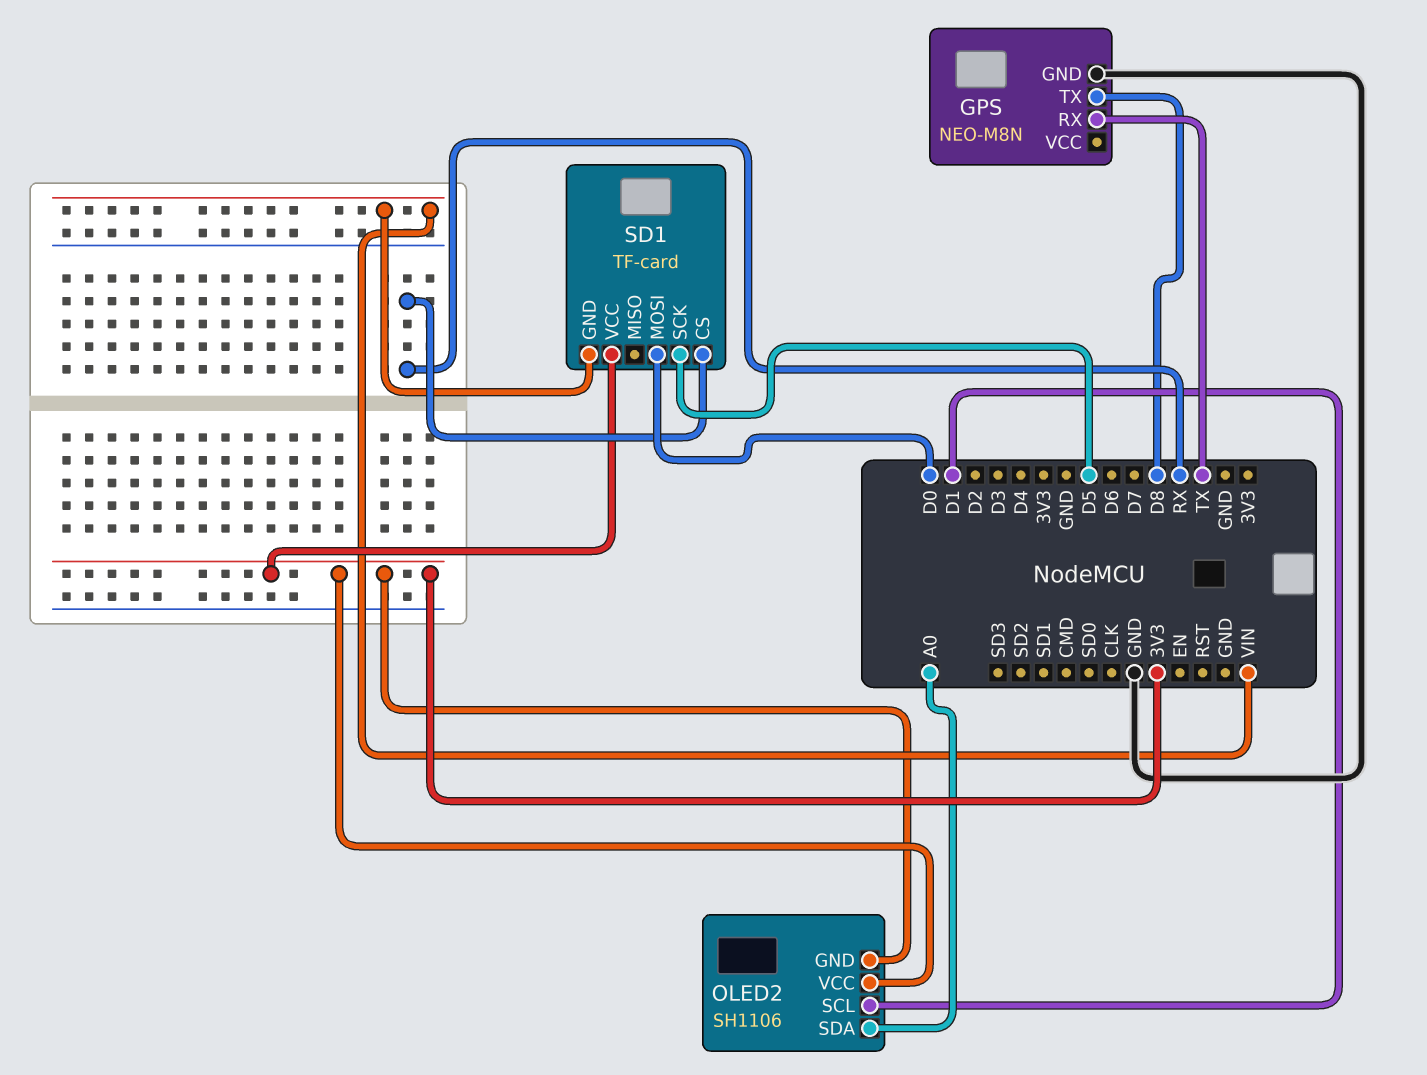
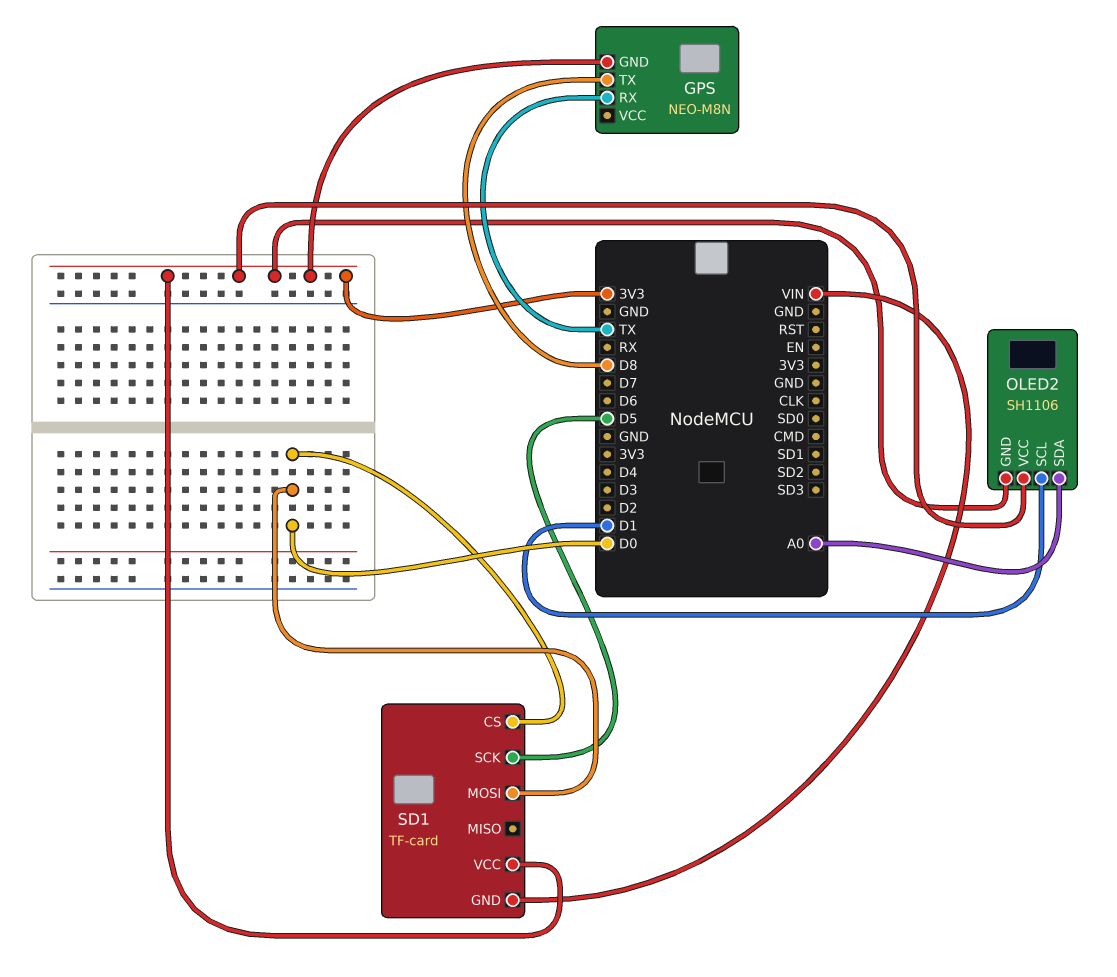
GPS pin GND: GND -> 3V3
SD1 pin CS: RX -> D0

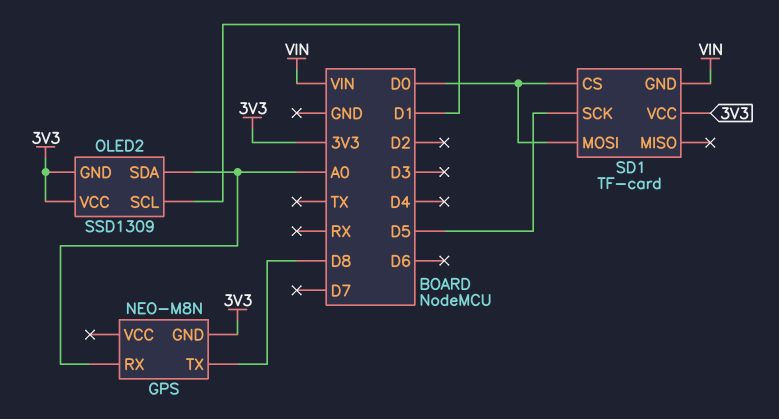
GPS pin RX: TX -> A0
OLED2: SH1106 -> SSD1309

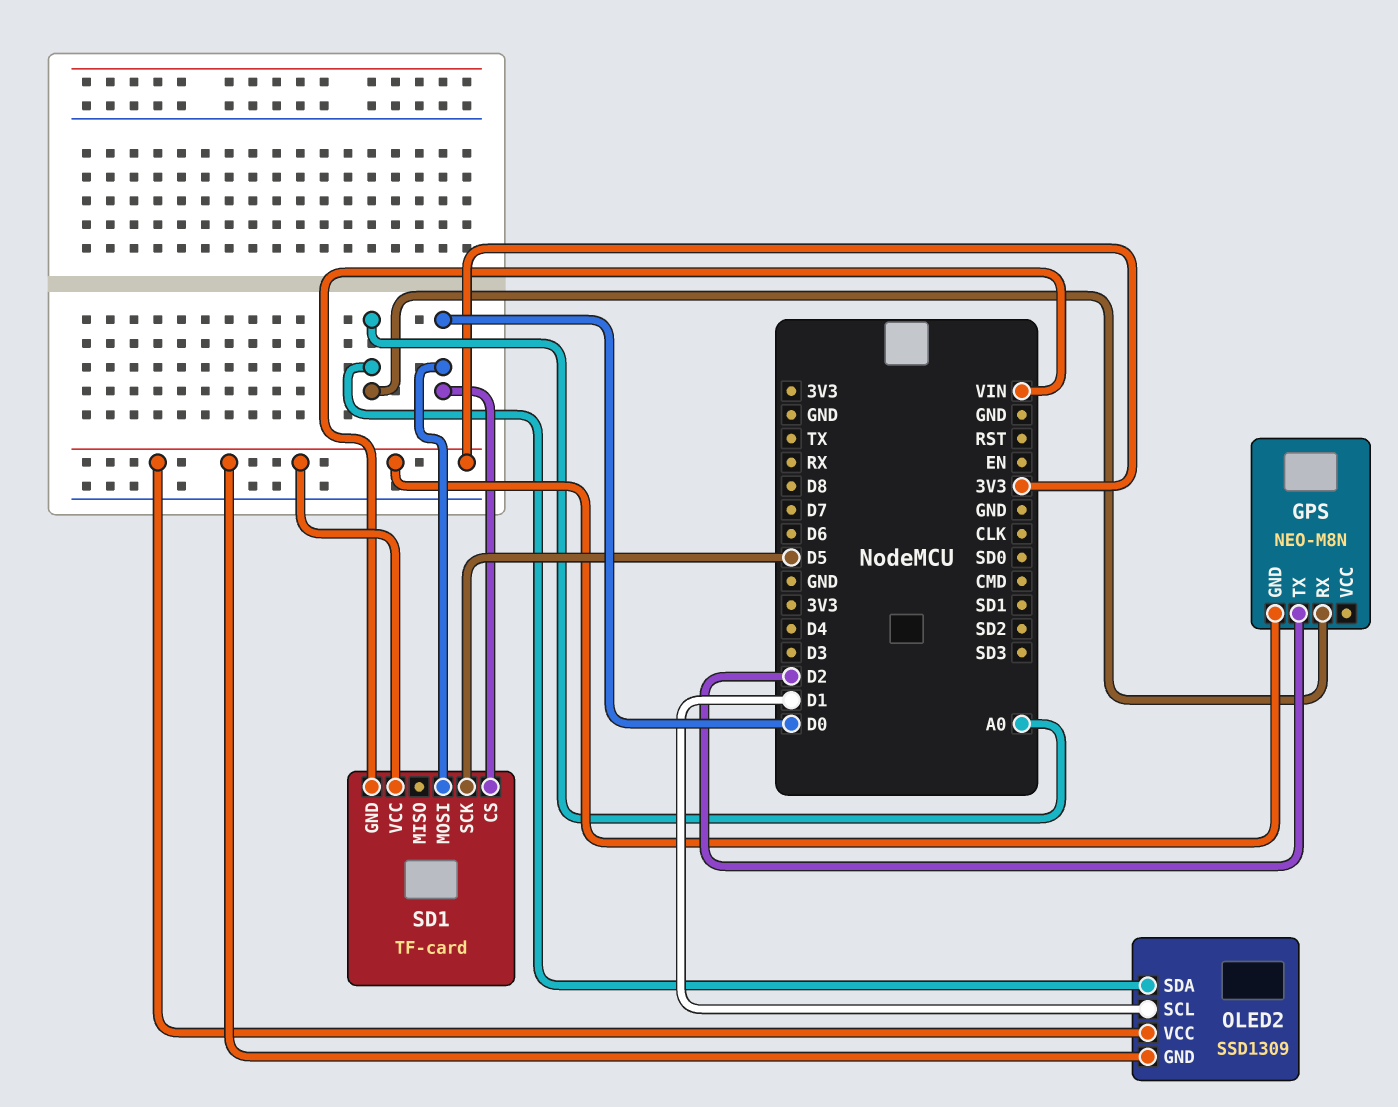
GPS pin TX: D8 -> D2

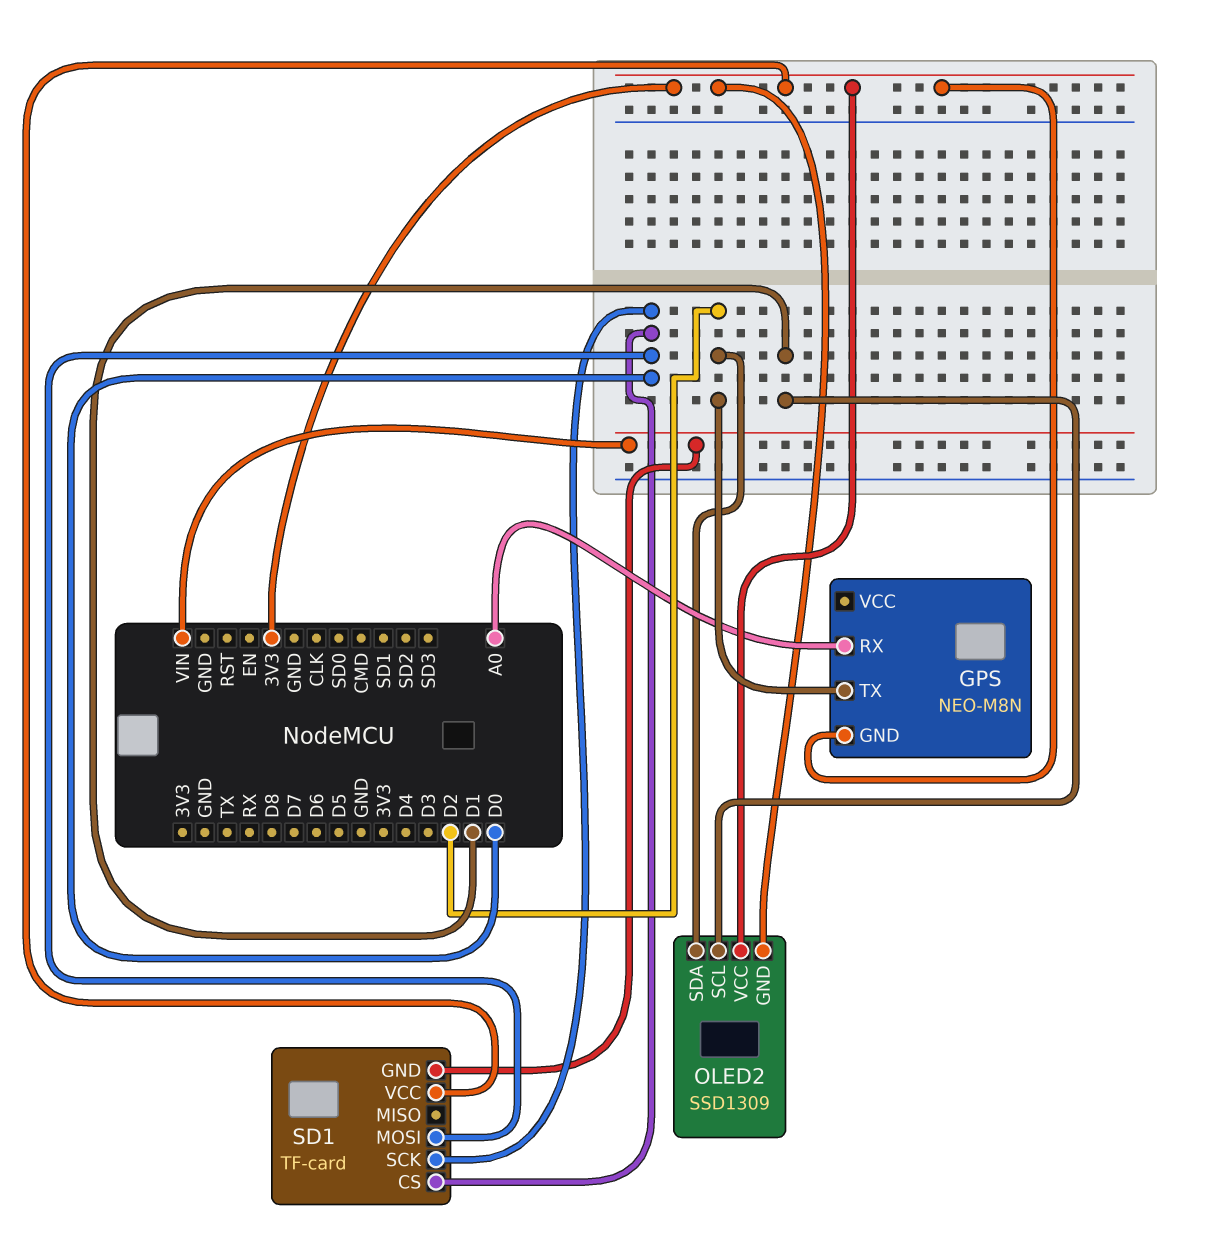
OLED2 pin SDA: A0 -> D2
SD1 pin SCK: D5 -> D0

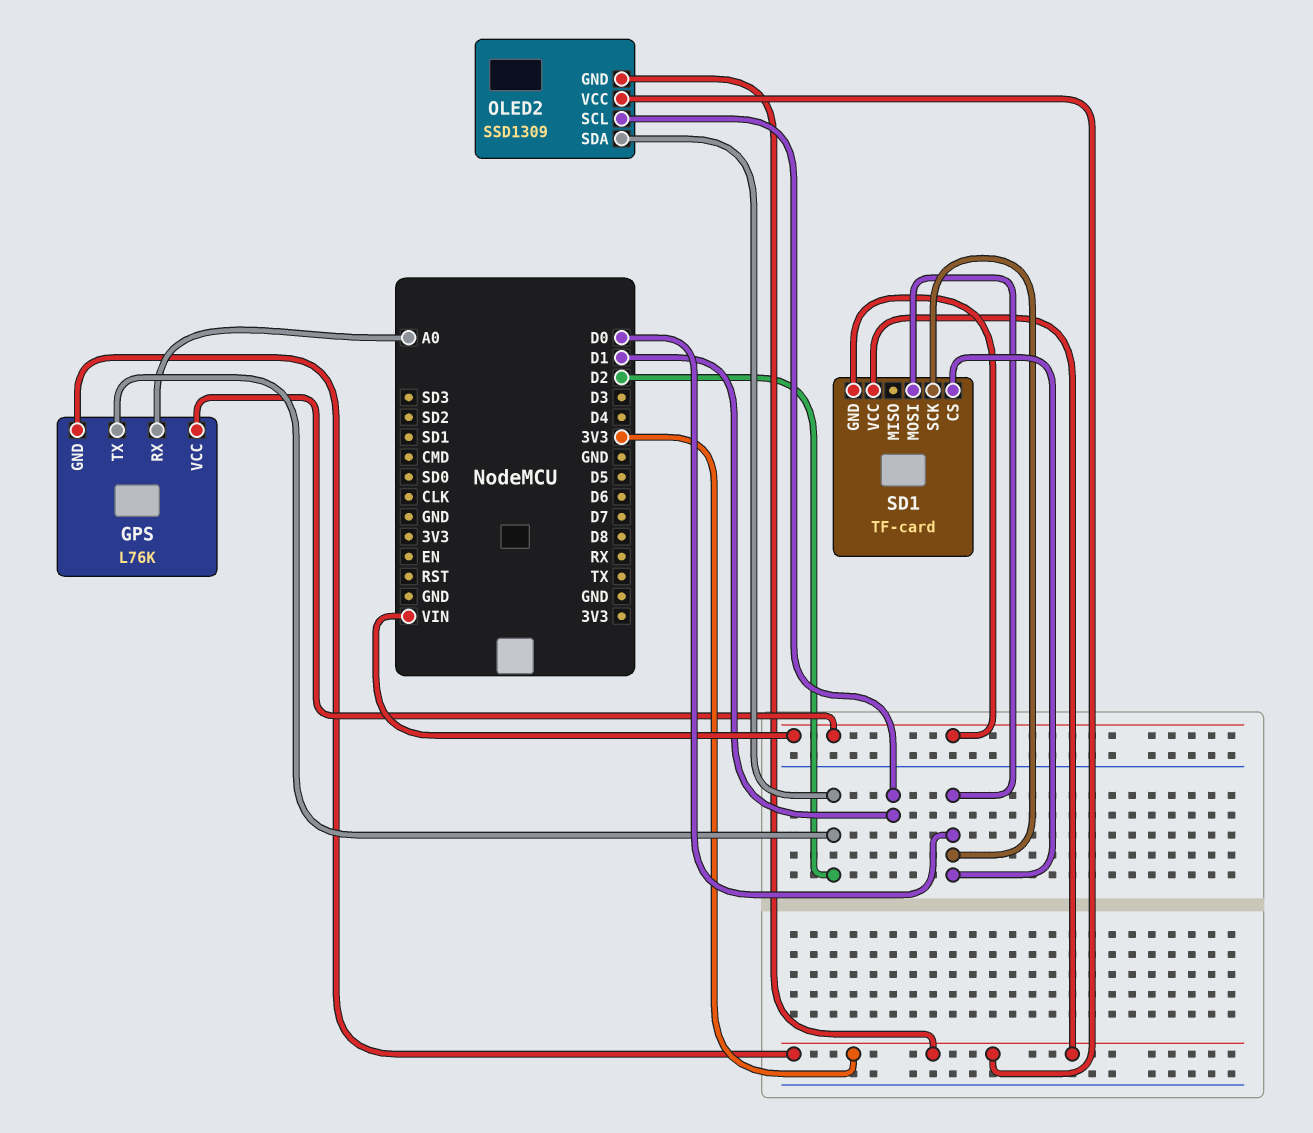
GPS: NEO-M8N -> L76K
GPS pin VCC: none -> VIN

